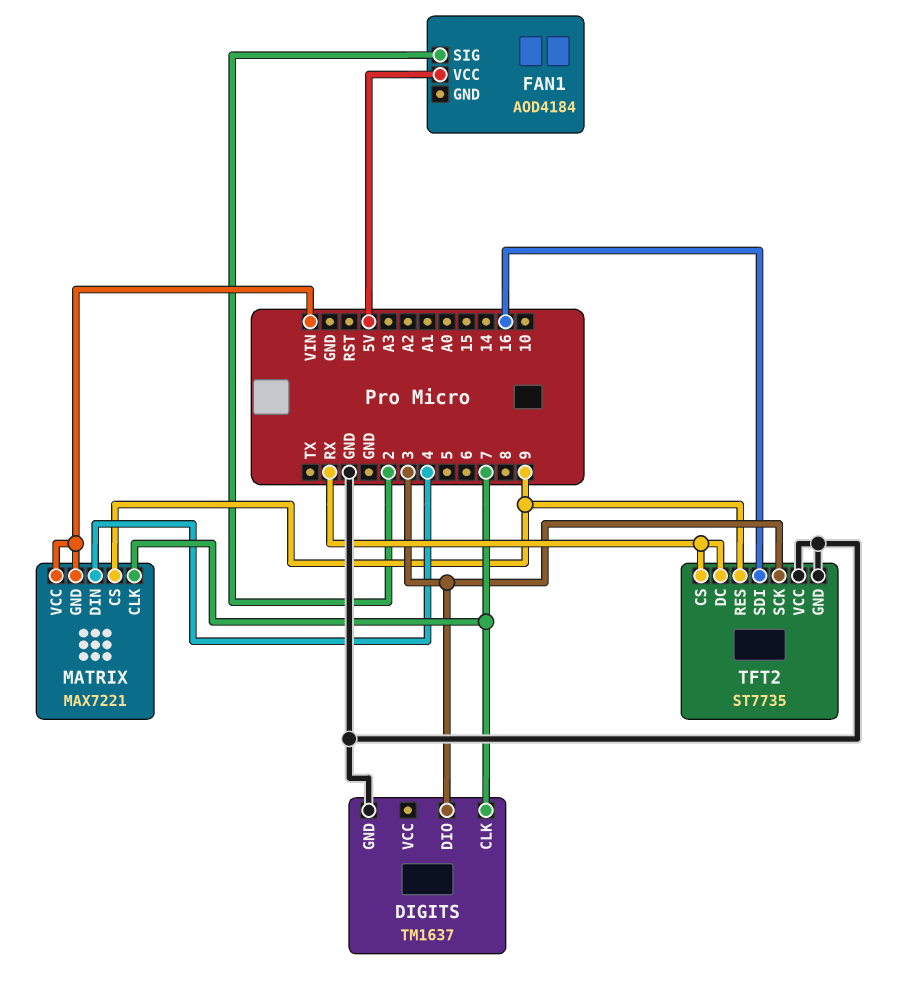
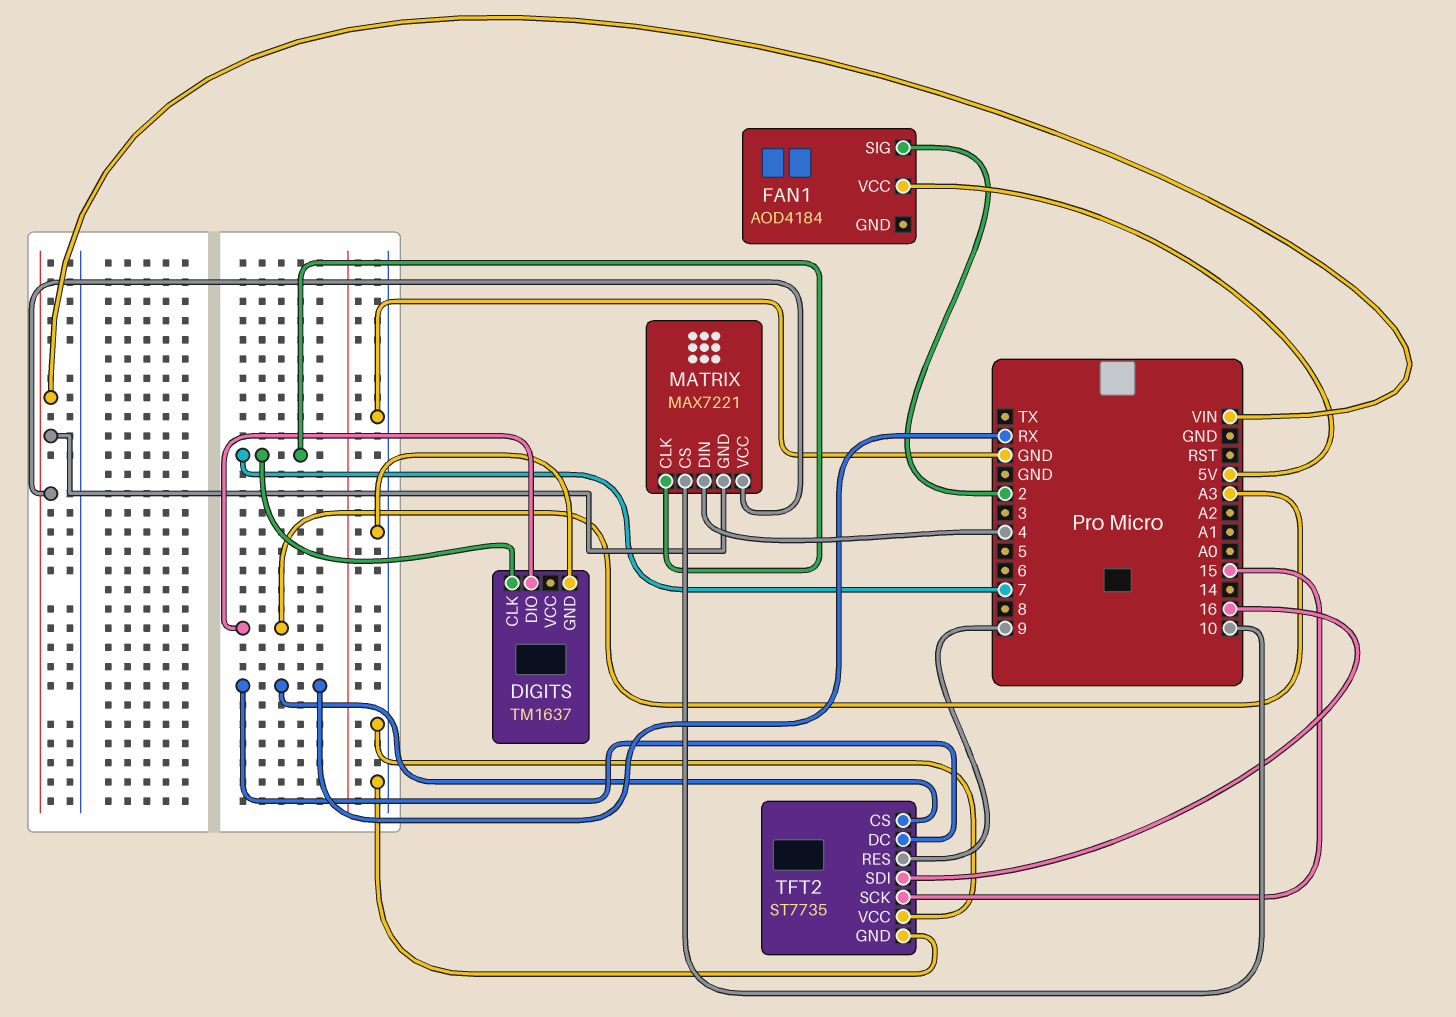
DIGITS pin DIO: 3 -> A3
MATRIX pin CS: 9 -> 10
TFT2 pin SCK: 3 -> 15

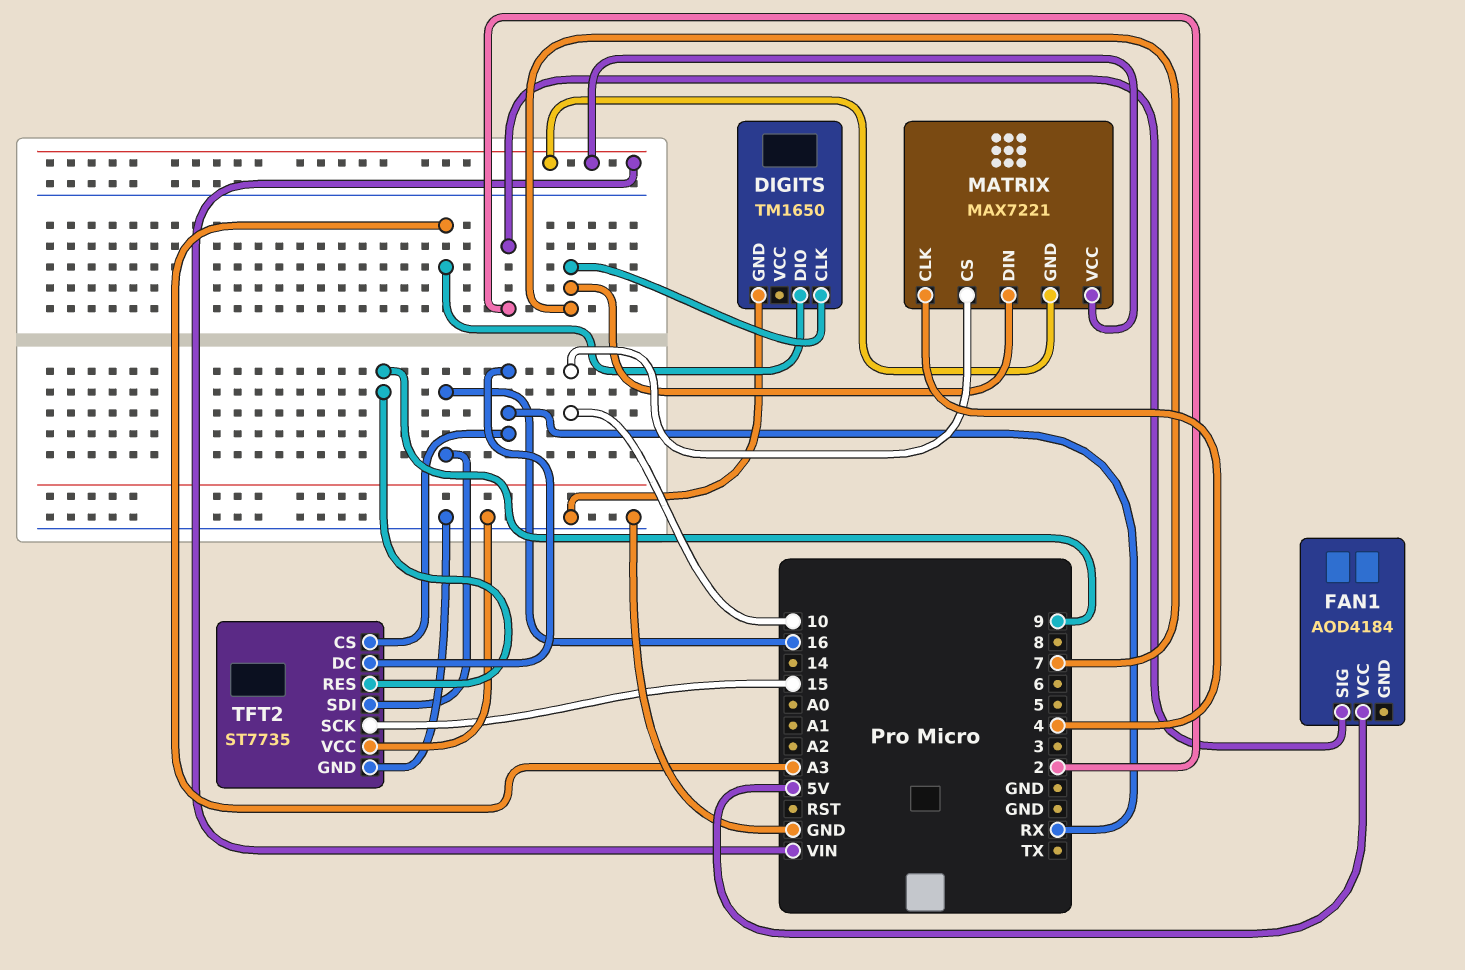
DIGITS: TM1637 -> TM1650
MATRIX pin CLK: 7 -> 4
MATRIX pin DIN: 4 -> 7

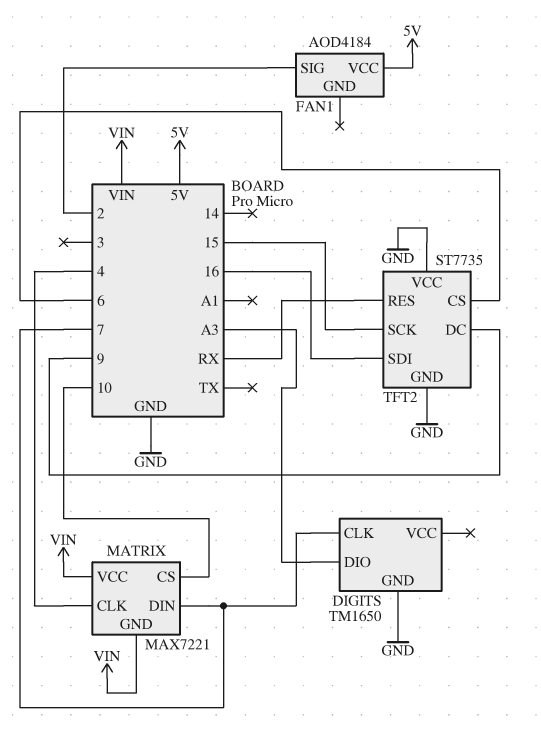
TFT2 pin CS: RX -> 6
TFT2 pin DC: RX -> 9
TFT2 pin RES: 9 -> RX

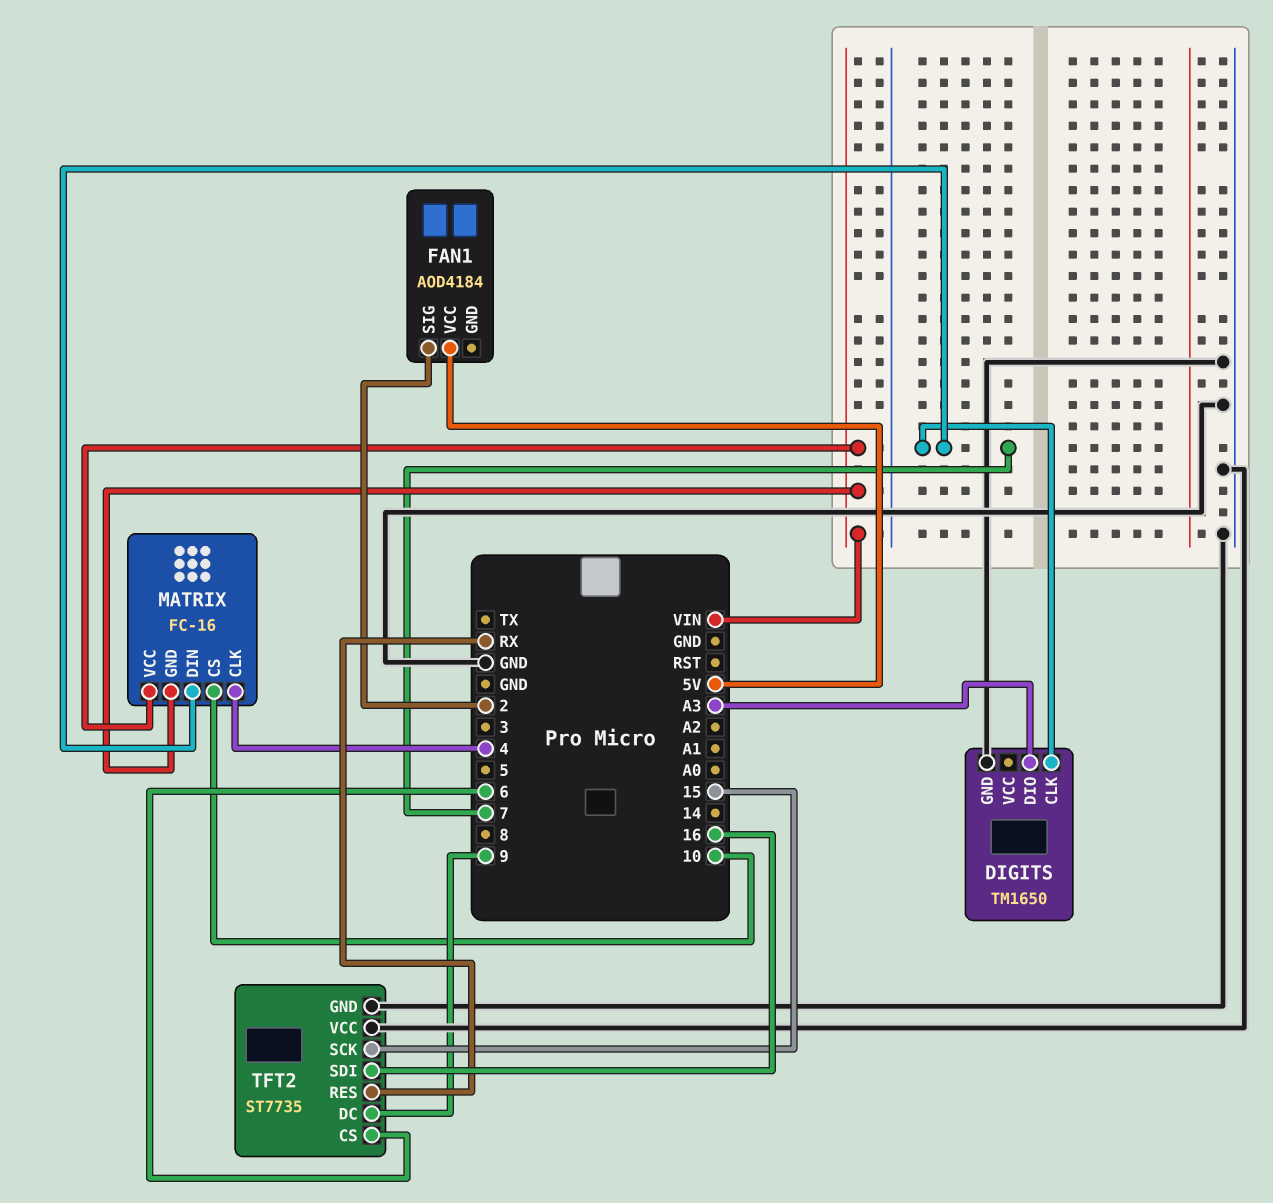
MATRIX: MAX7221 -> FC-16

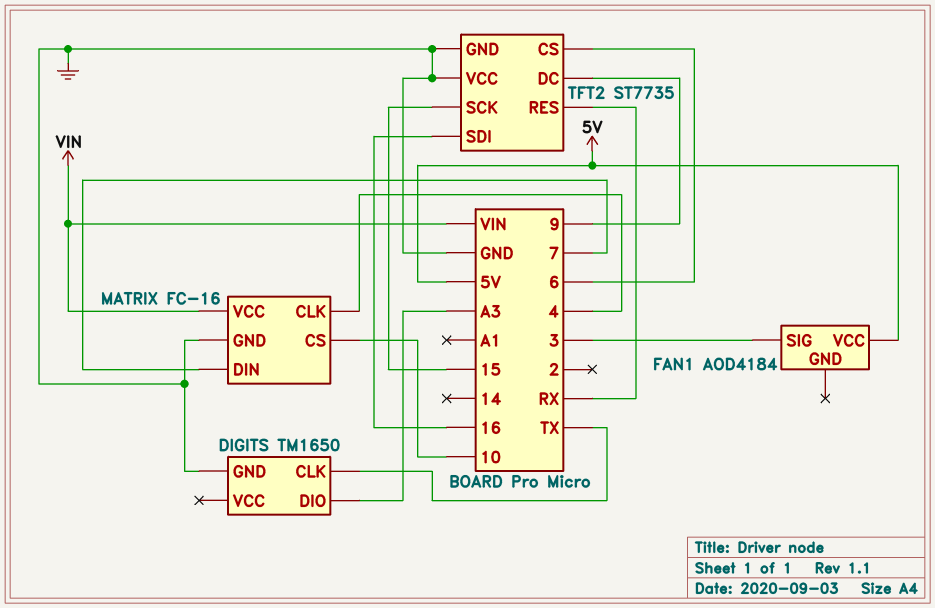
DIGITS pin CLK: 7 -> TX
FAN1 pin SIG: 2 -> 3
MATRIX pin GND: VIN -> GND

